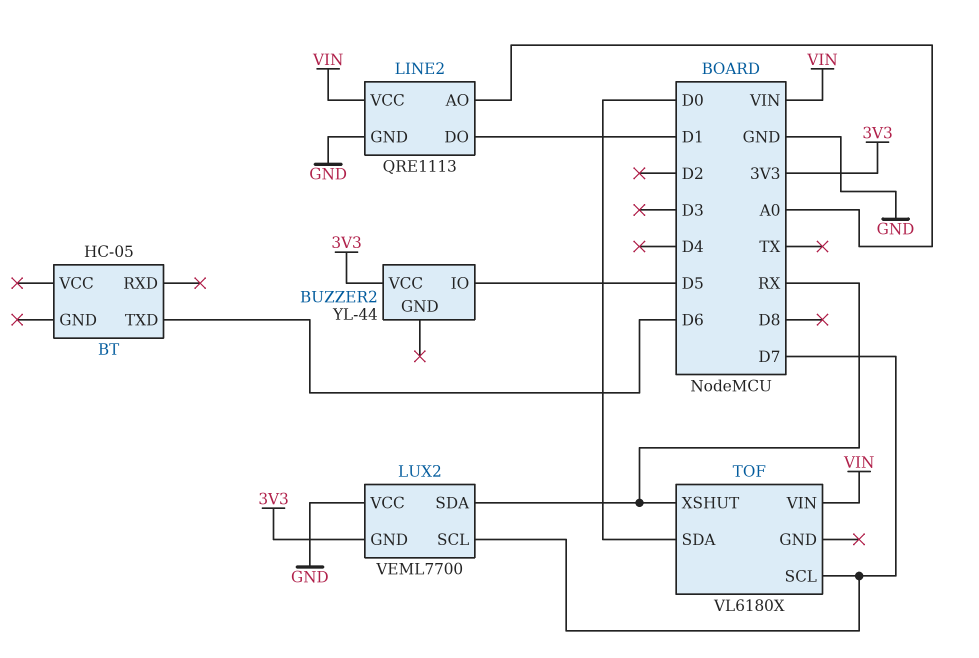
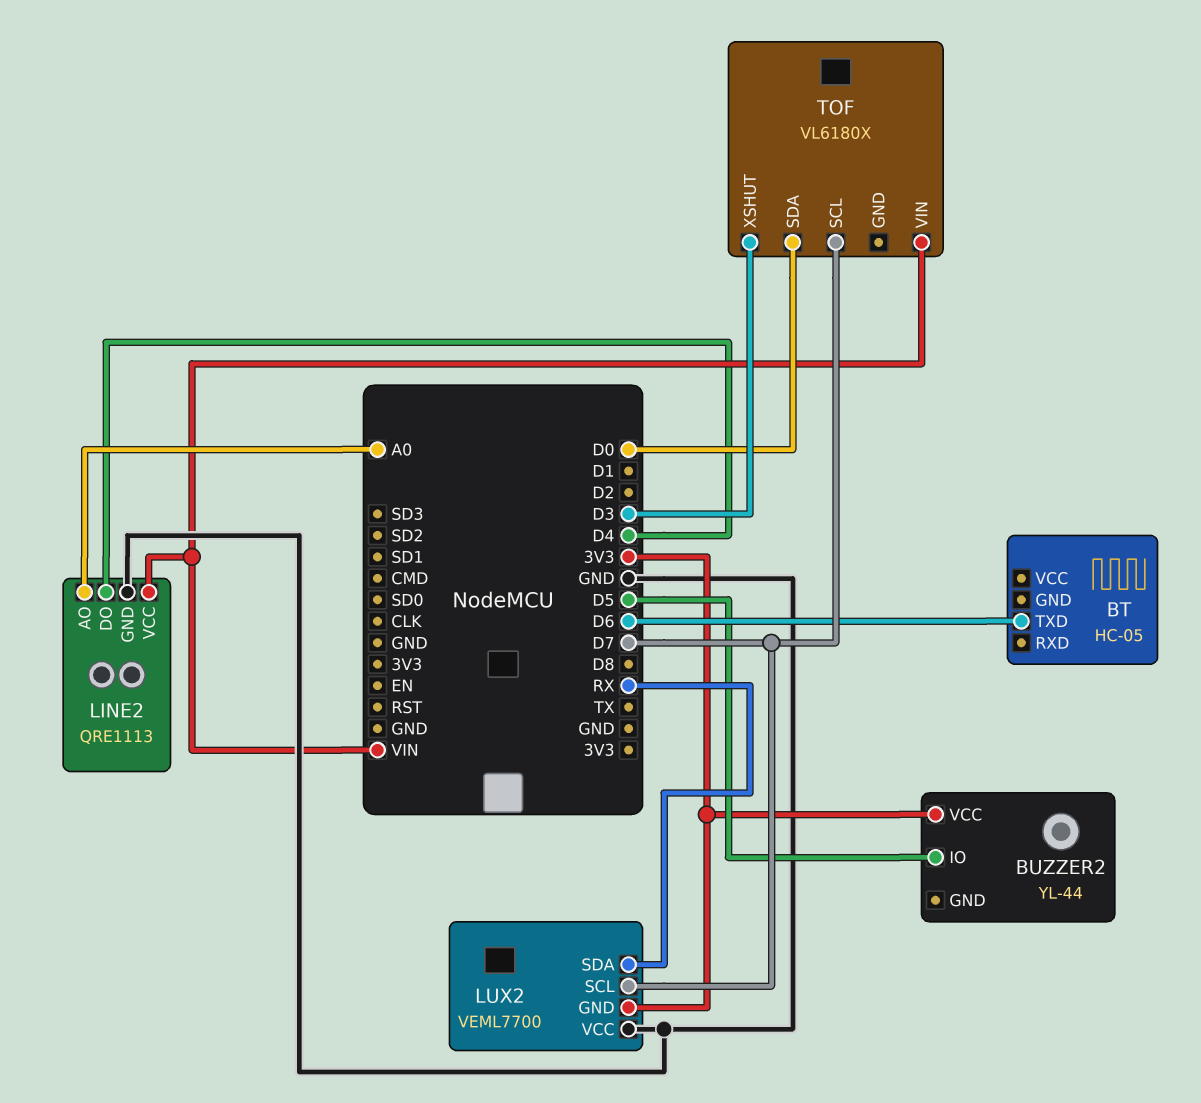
LINE2 pin DO: D1 -> D4
TOF pin XSHUT: RX -> D3

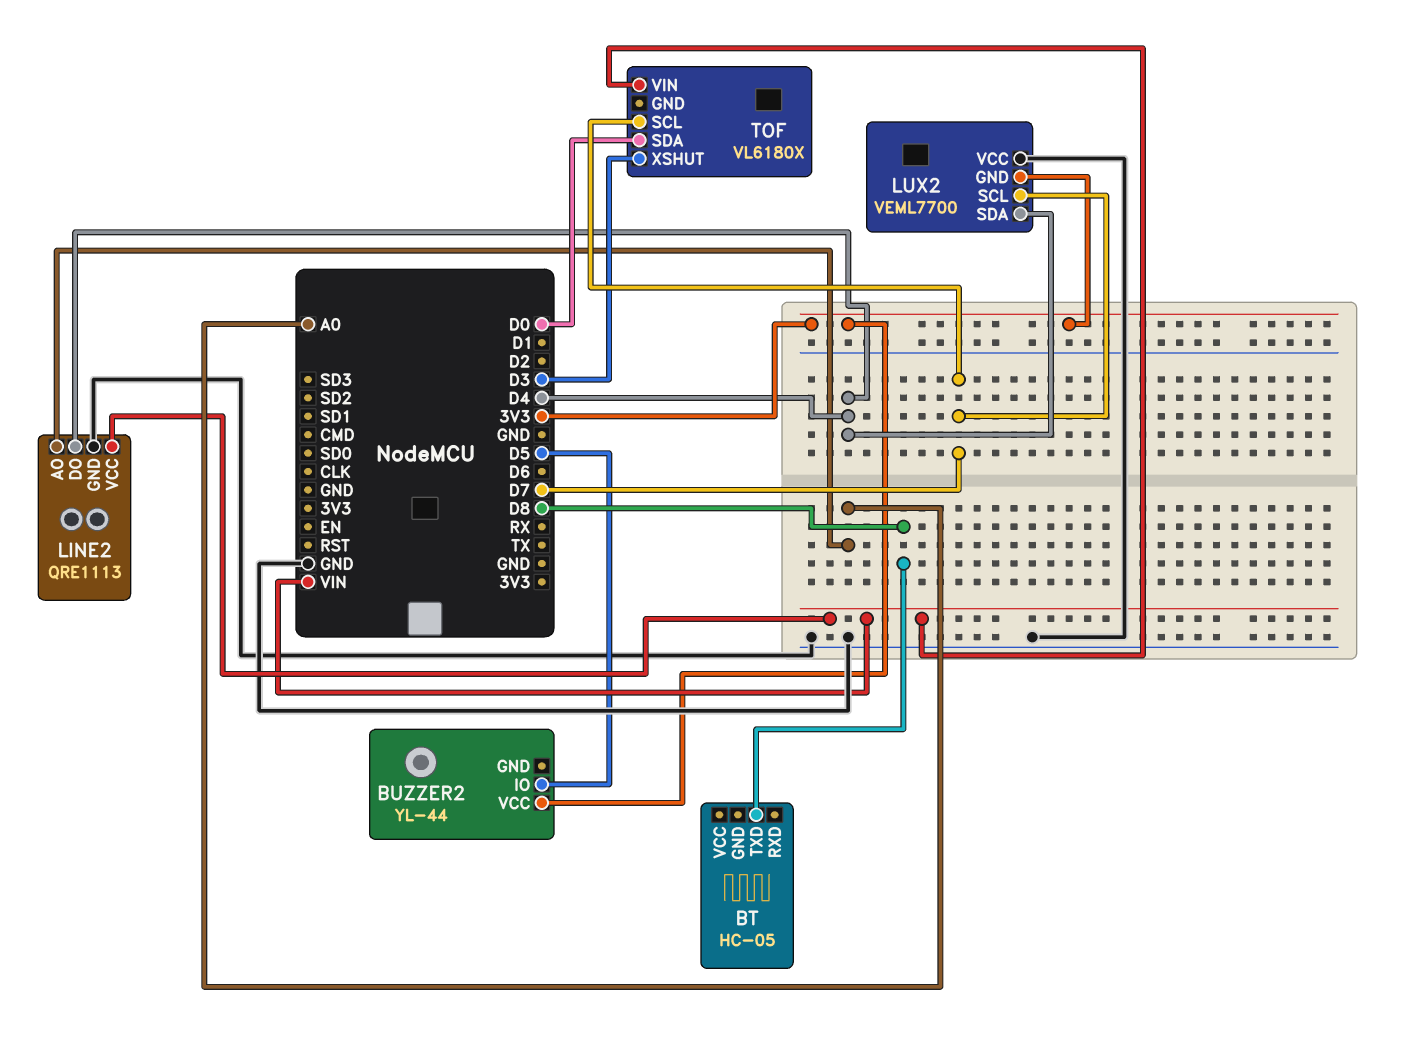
BT pin TXD: D6 -> D8
LUX2 pin SDA: RX -> D4

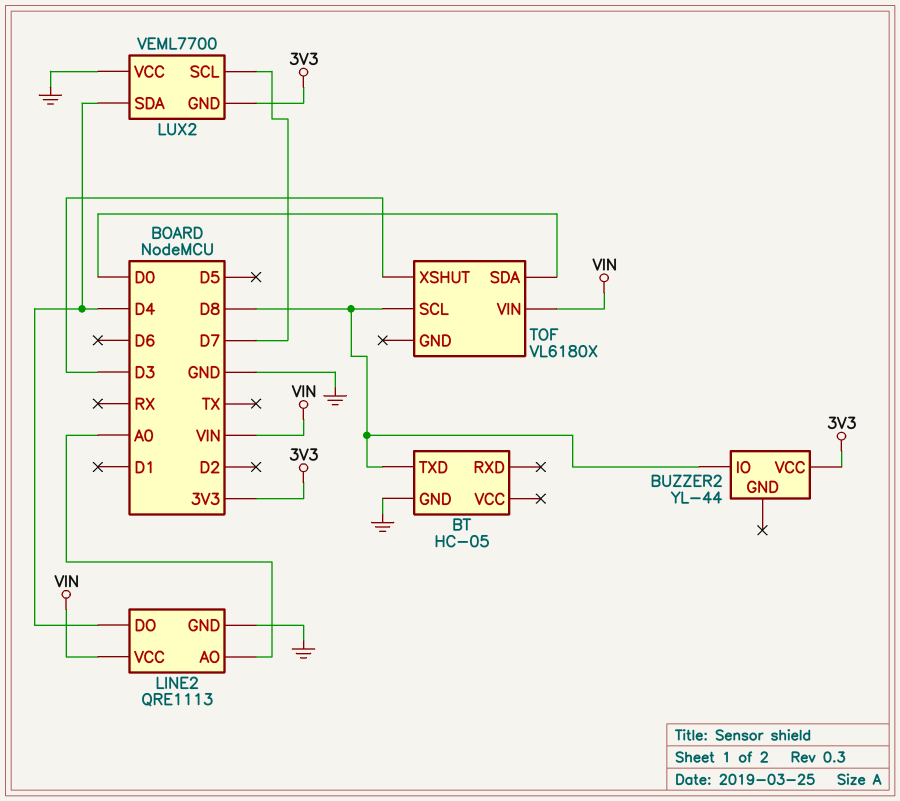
BT pin GND: none -> GND
BUZZER2 pin IO: D5 -> D8
TOF pin SCL: D7 -> D8

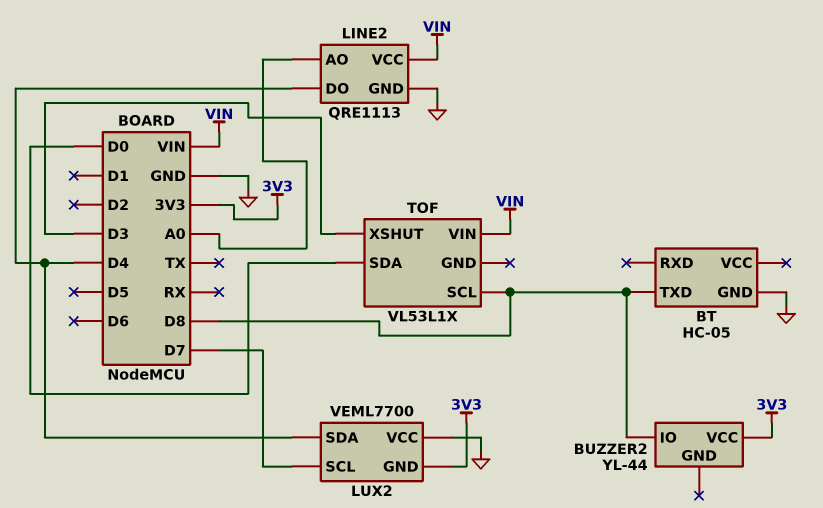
TOF: VL6180X -> VL53L1X

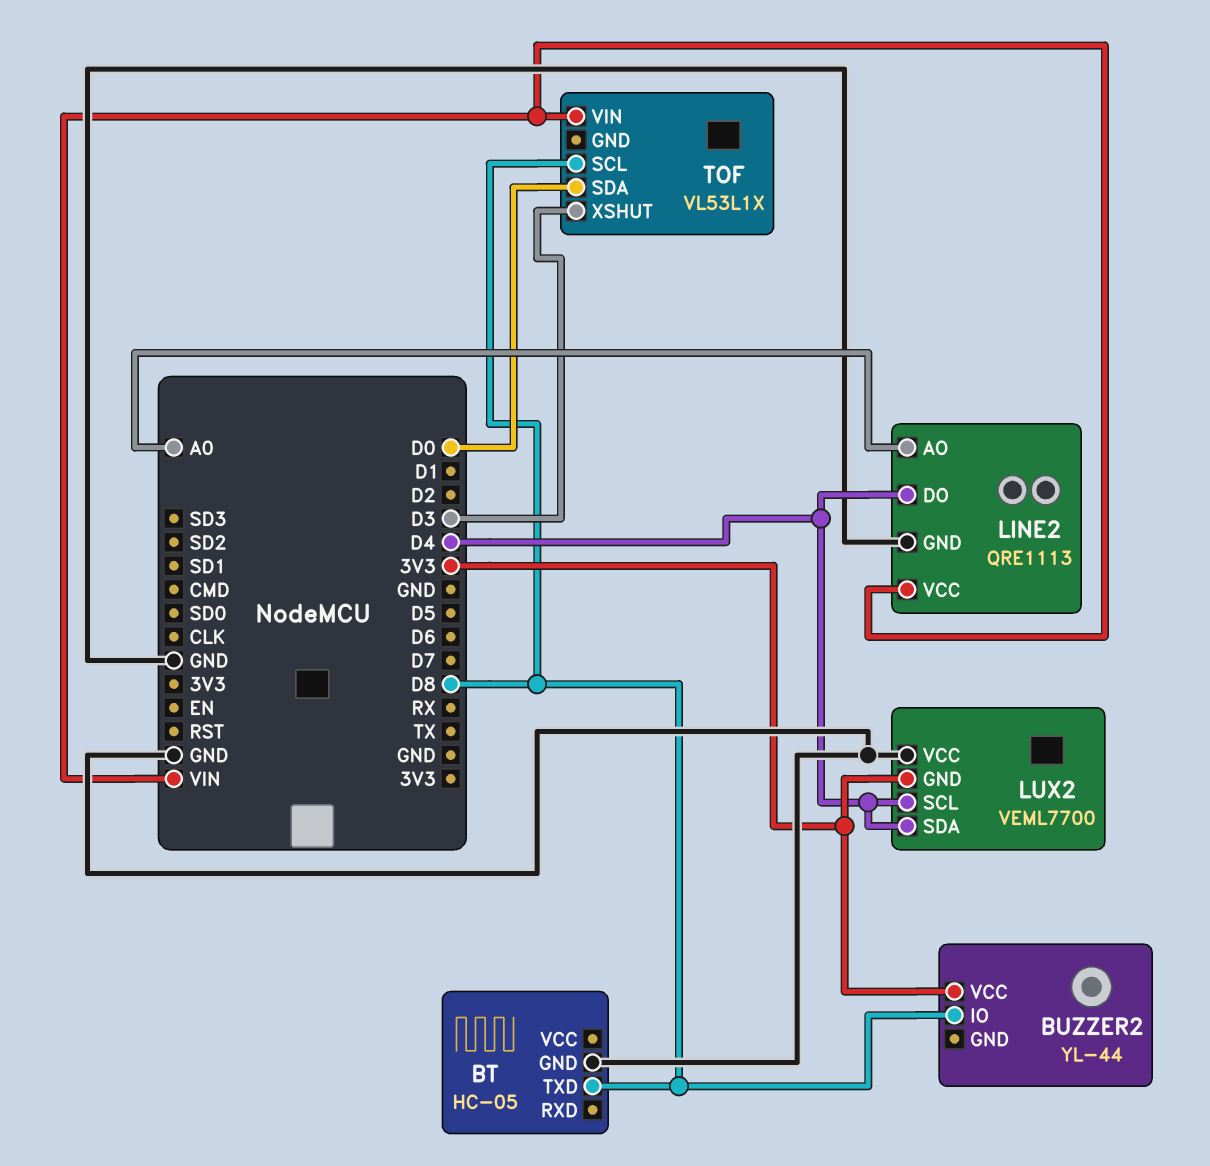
LUX2 pin SCL: D7 -> D4

